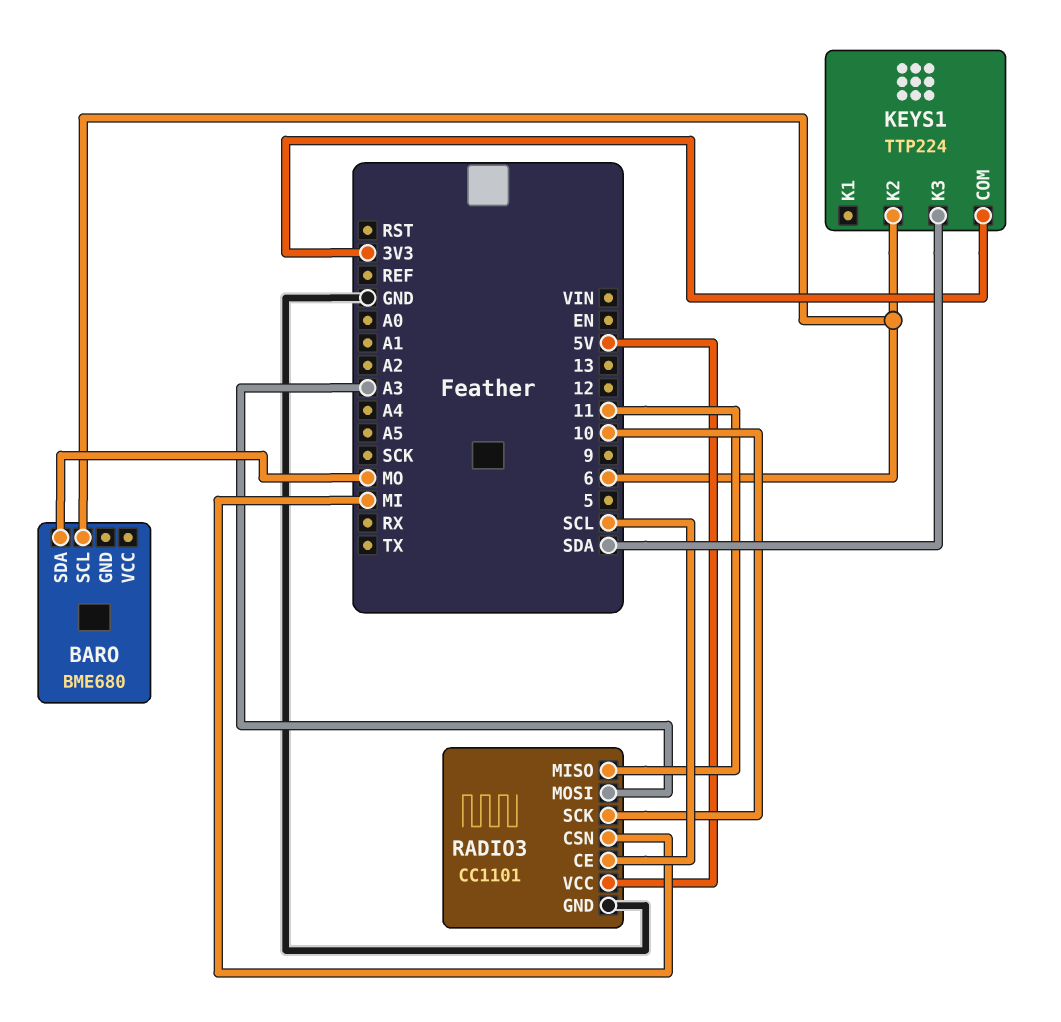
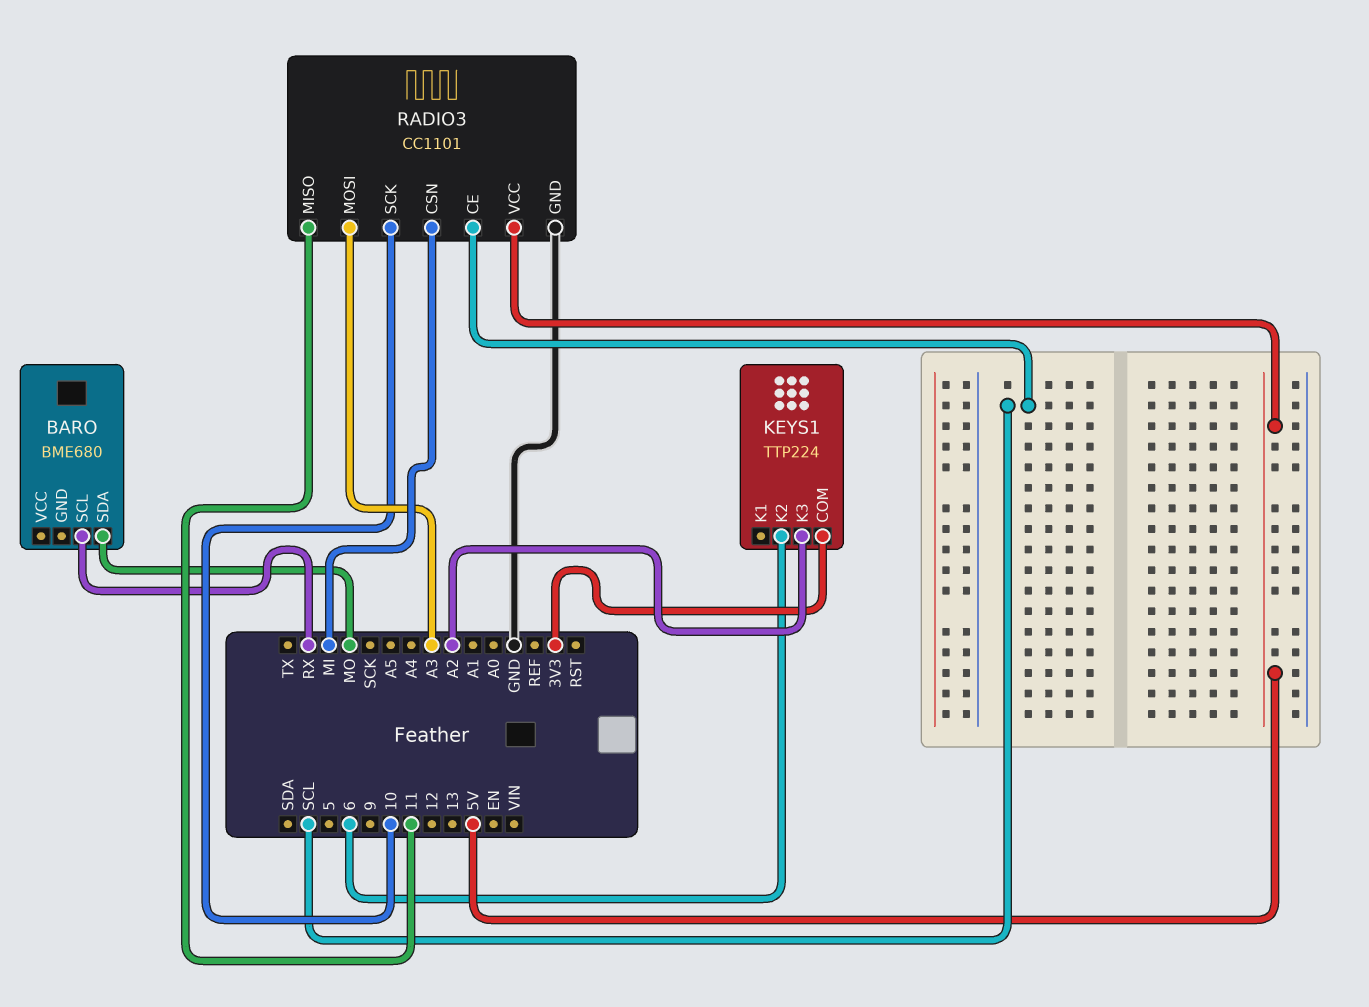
BARO pin SCL: 6 -> RX
KEYS1 pin K3: SDA -> A2

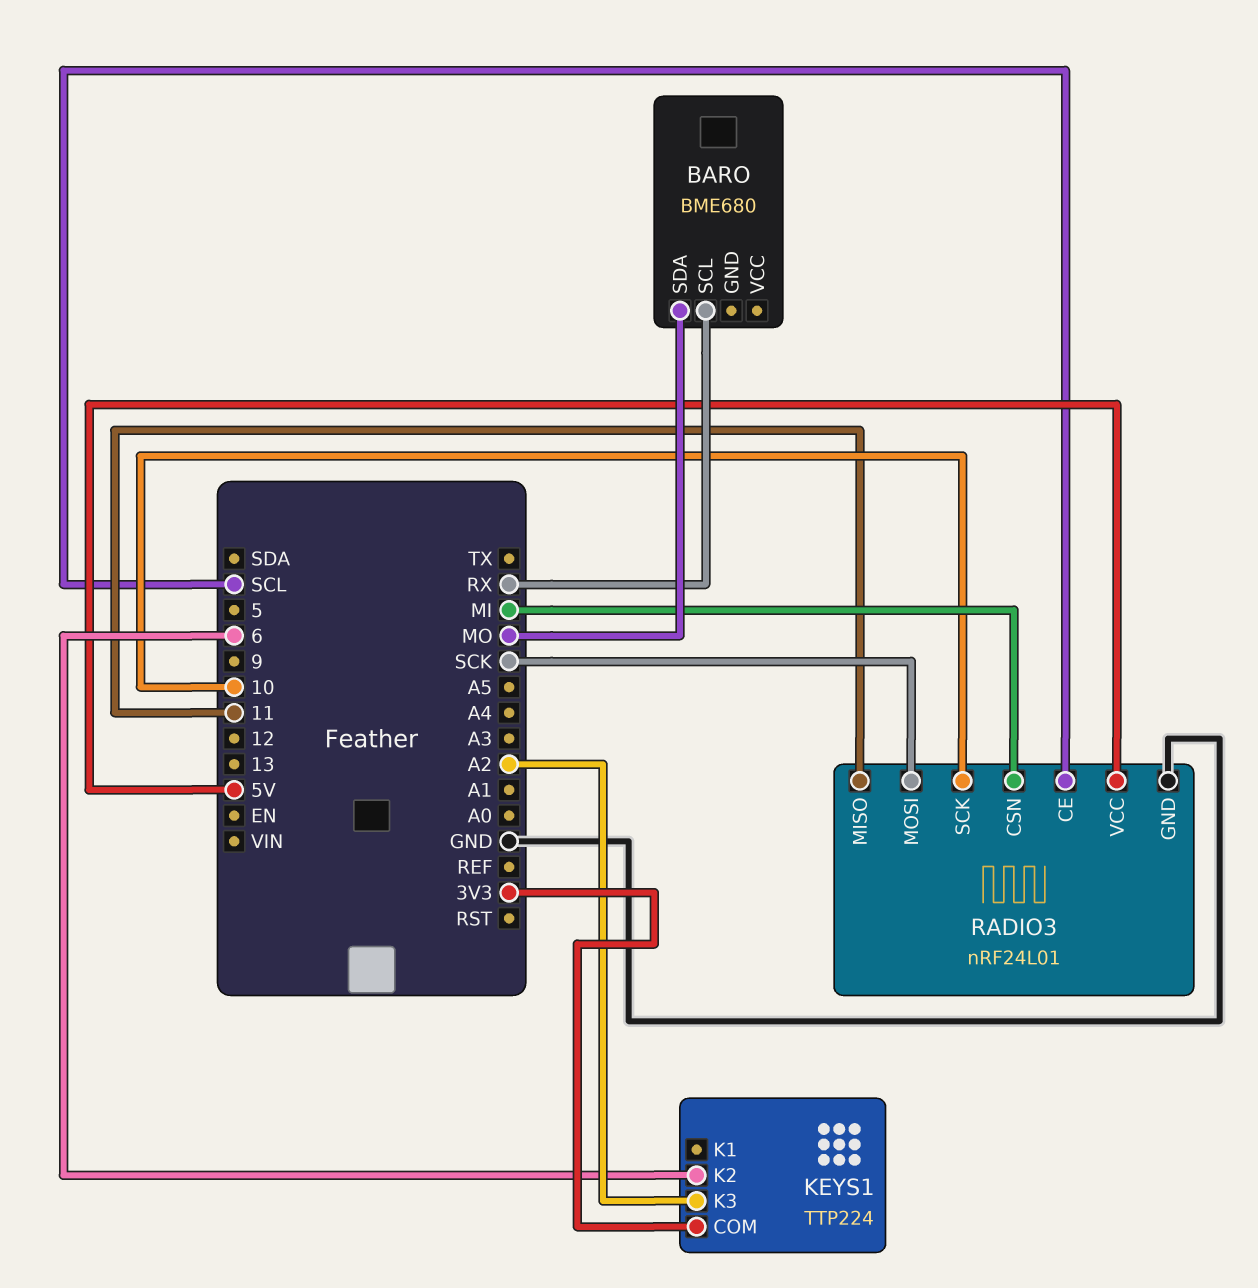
RADIO3: CC1101 -> nRF24L01
RADIO3 pin MOSI: A3 -> SCK

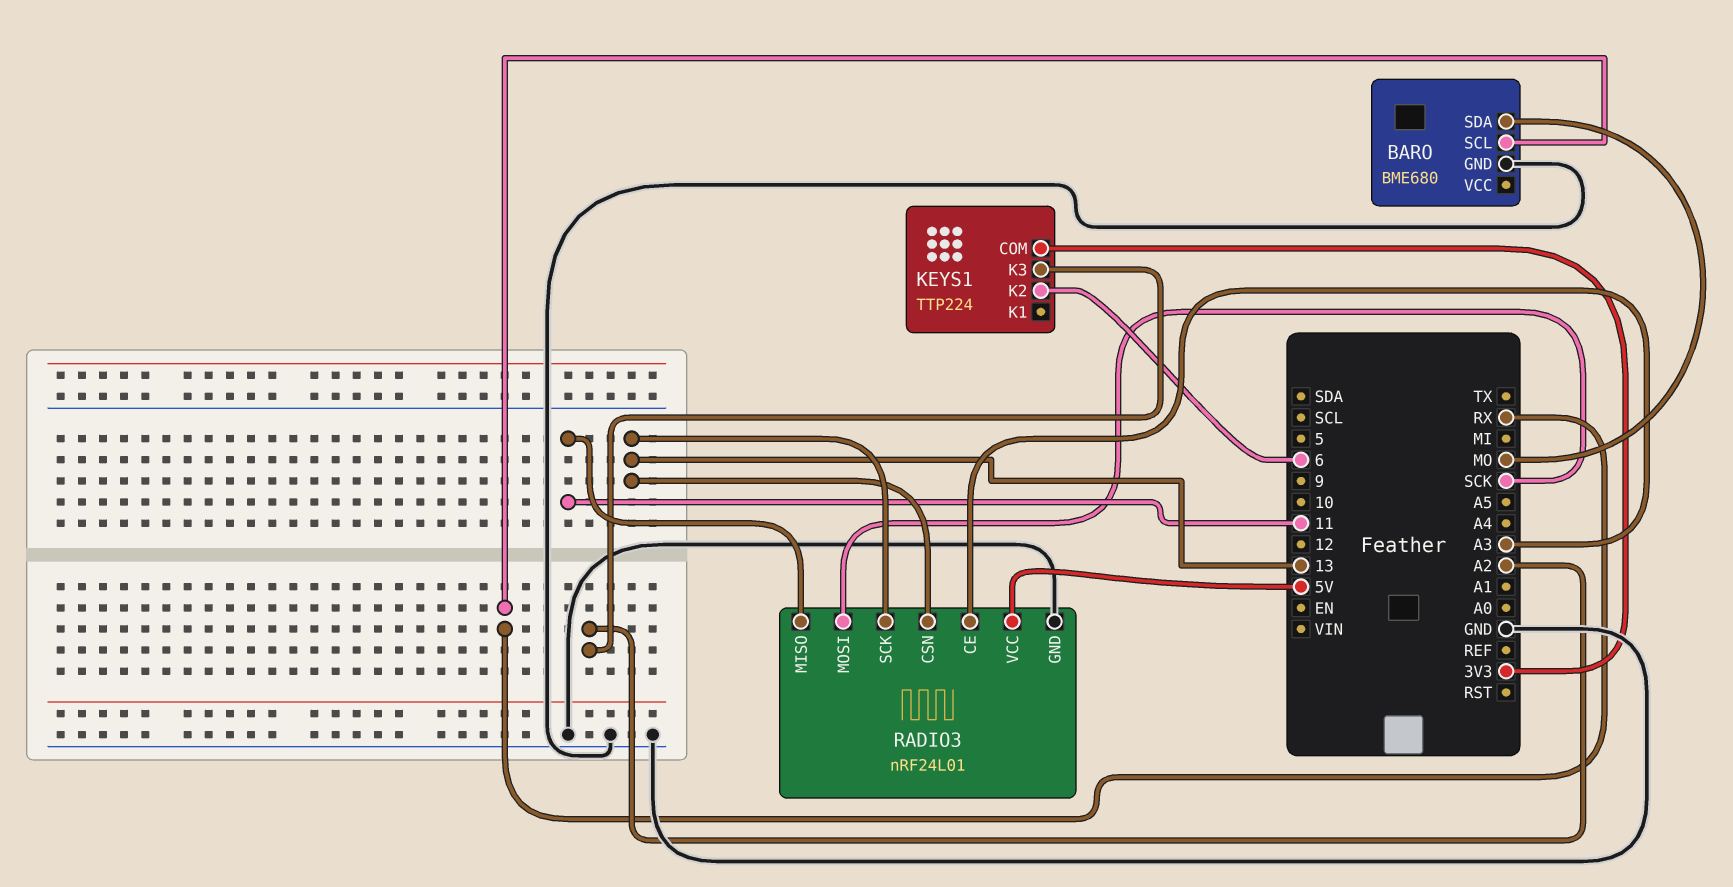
BARO pin GND: none -> GND
RADIO3 pin CE: SCL -> A3
RADIO3 pin CSN: MI -> 13
RADIO3 pin SCK: 10 -> 13

